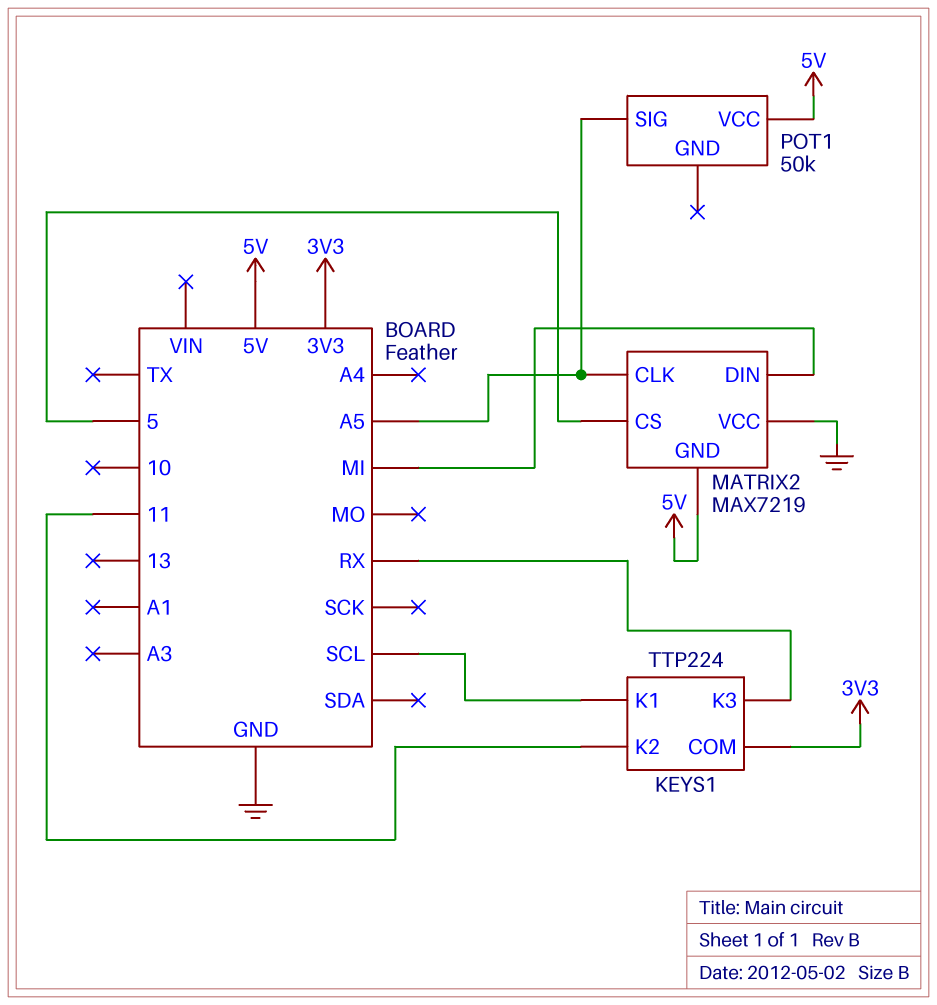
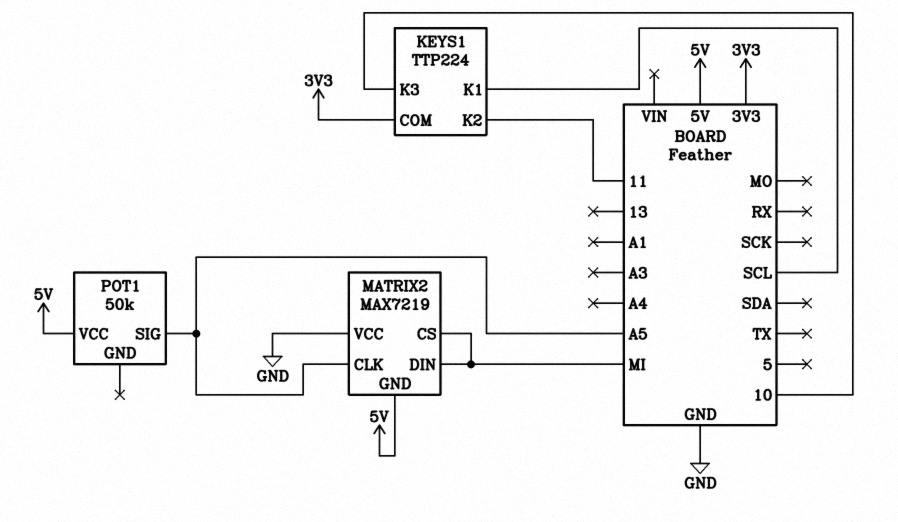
KEYS1 pin K3: RX -> 10
MATRIX2 pin CS: 5 -> MI

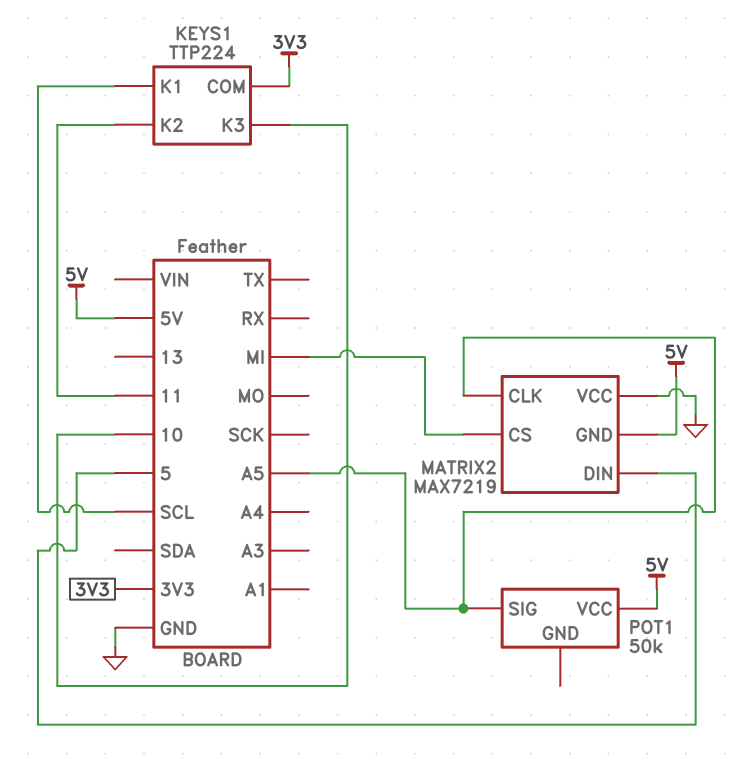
MATRIX2 pin DIN: MI -> 5

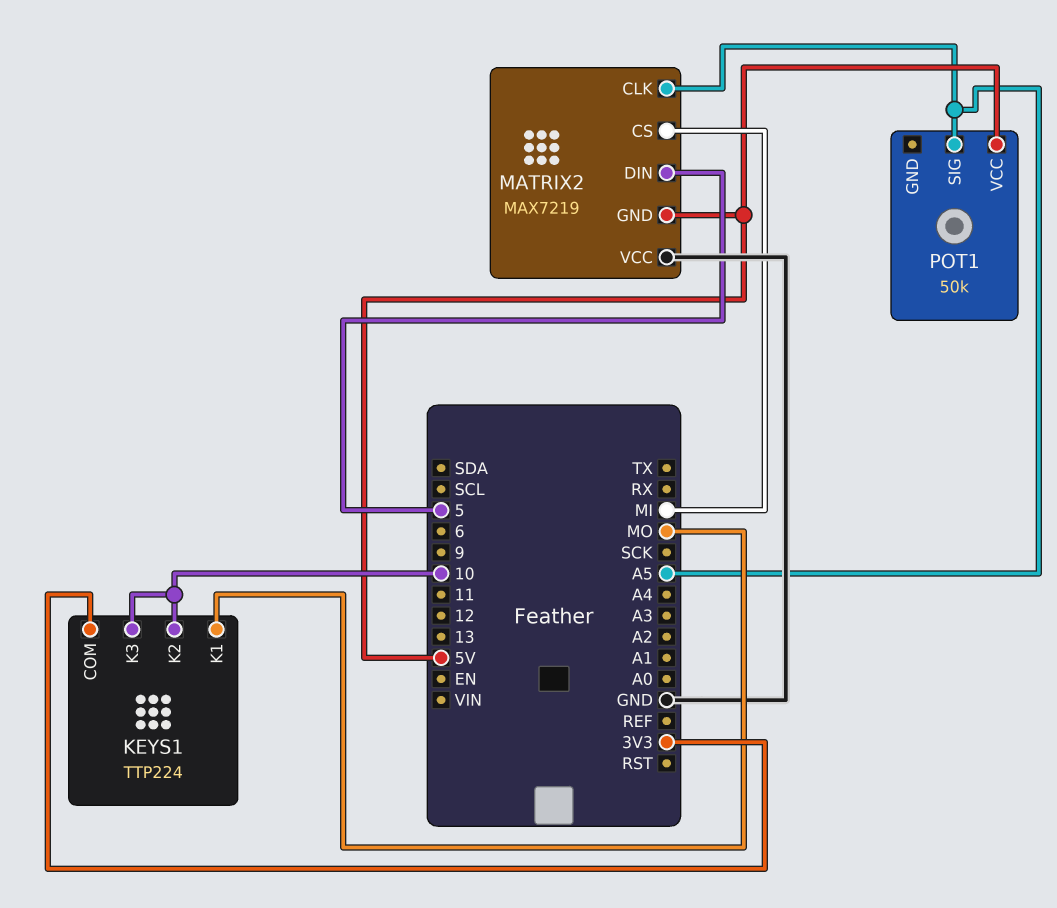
KEYS1 pin K1: SCL -> MO
KEYS1 pin K2: 11 -> 10

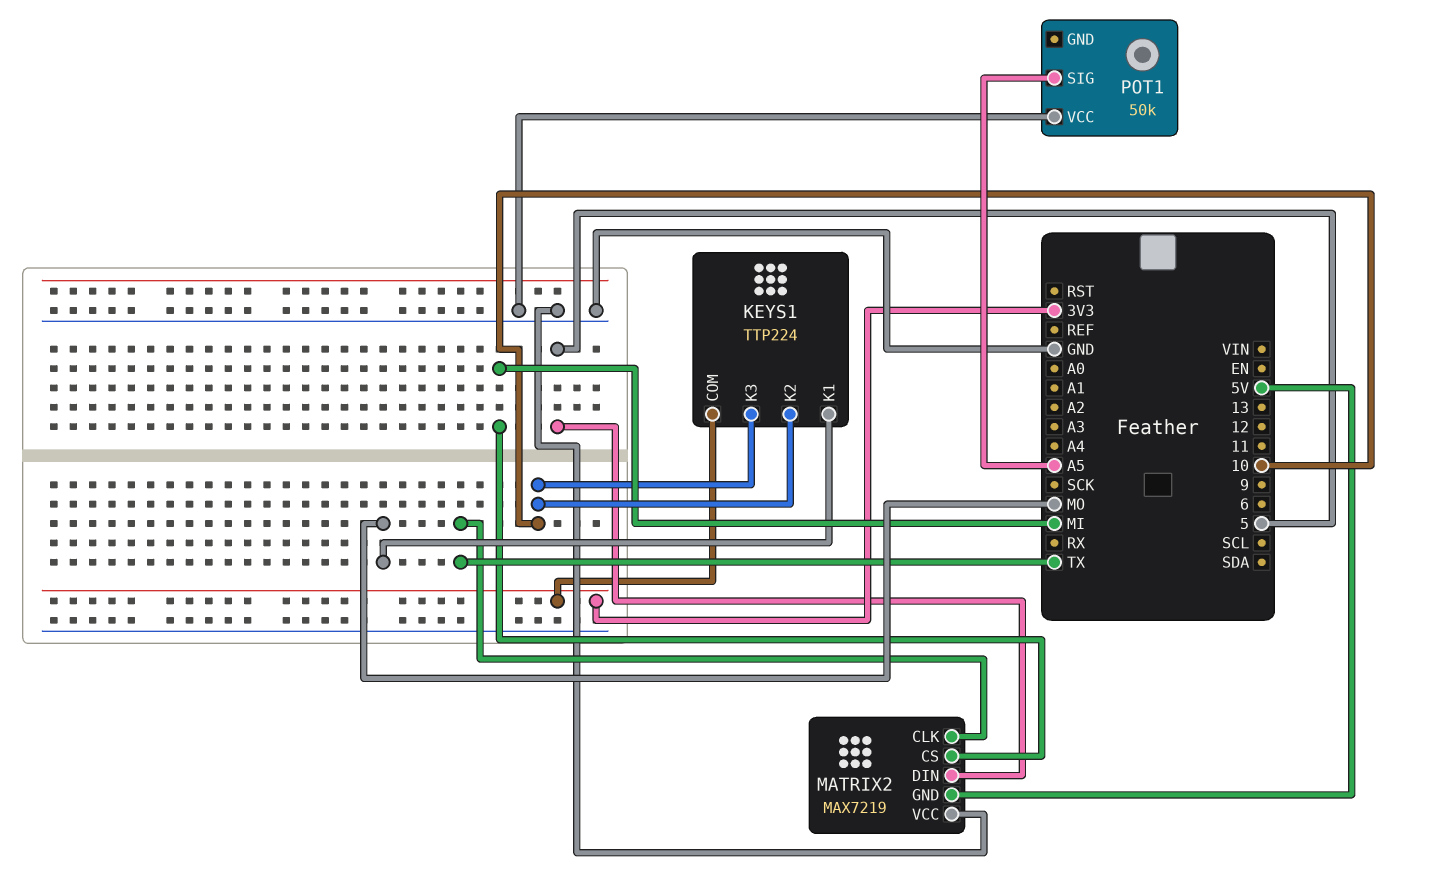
MATRIX2 pin CLK: A5 -> TX
POT1 pin VCC: 5V -> GND

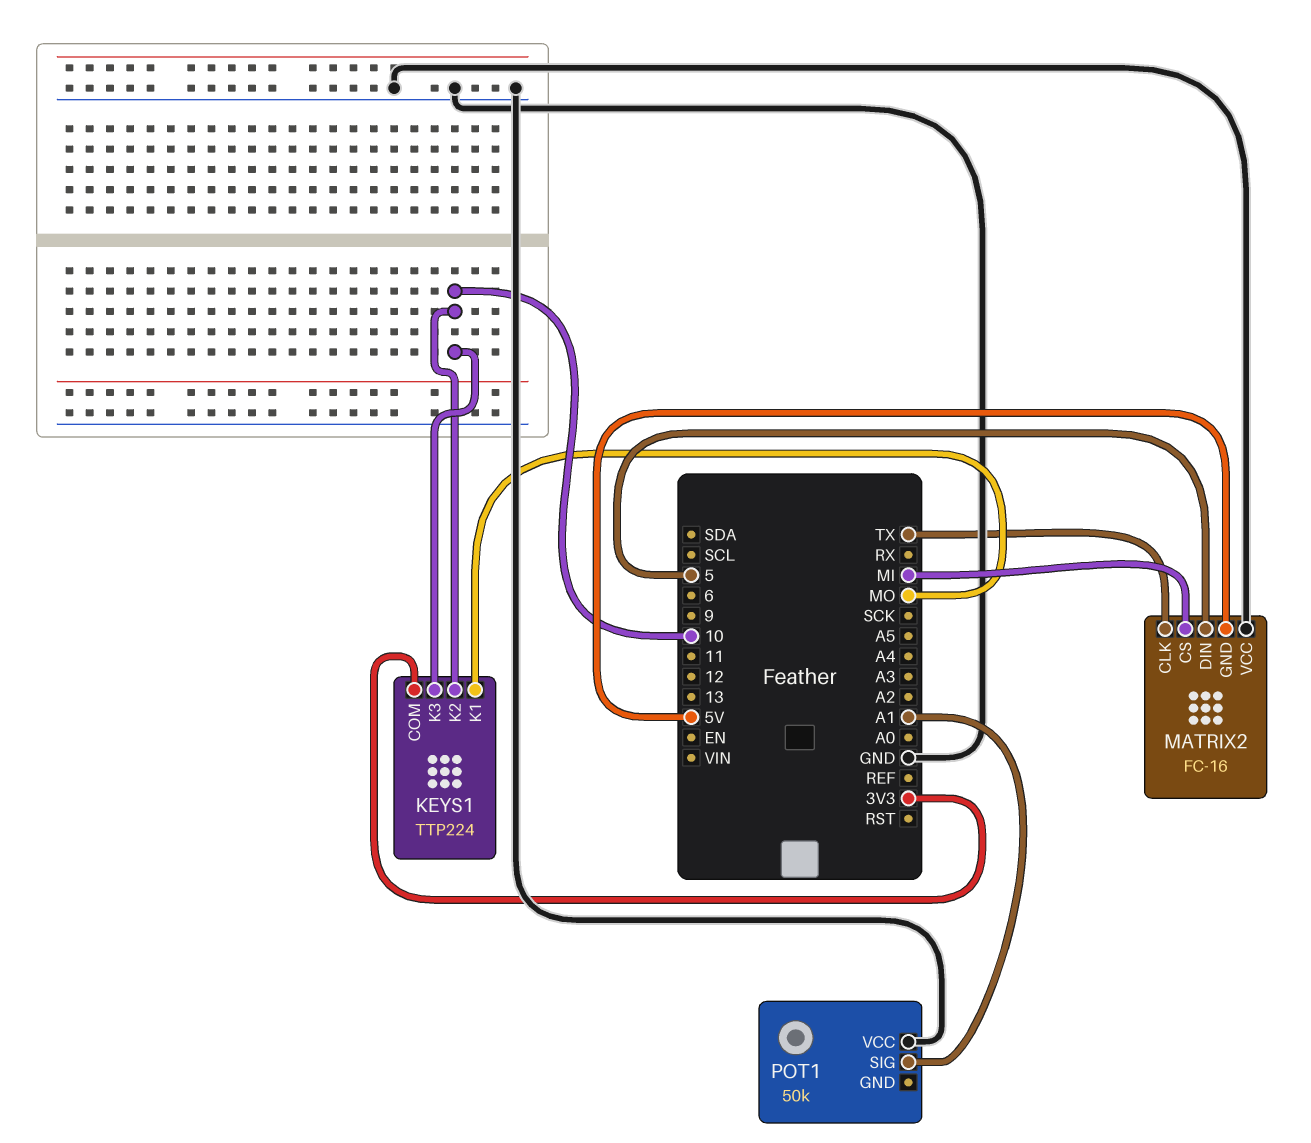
MATRIX2: MAX7219 -> FC-16
POT1 pin SIG: A5 -> A1

